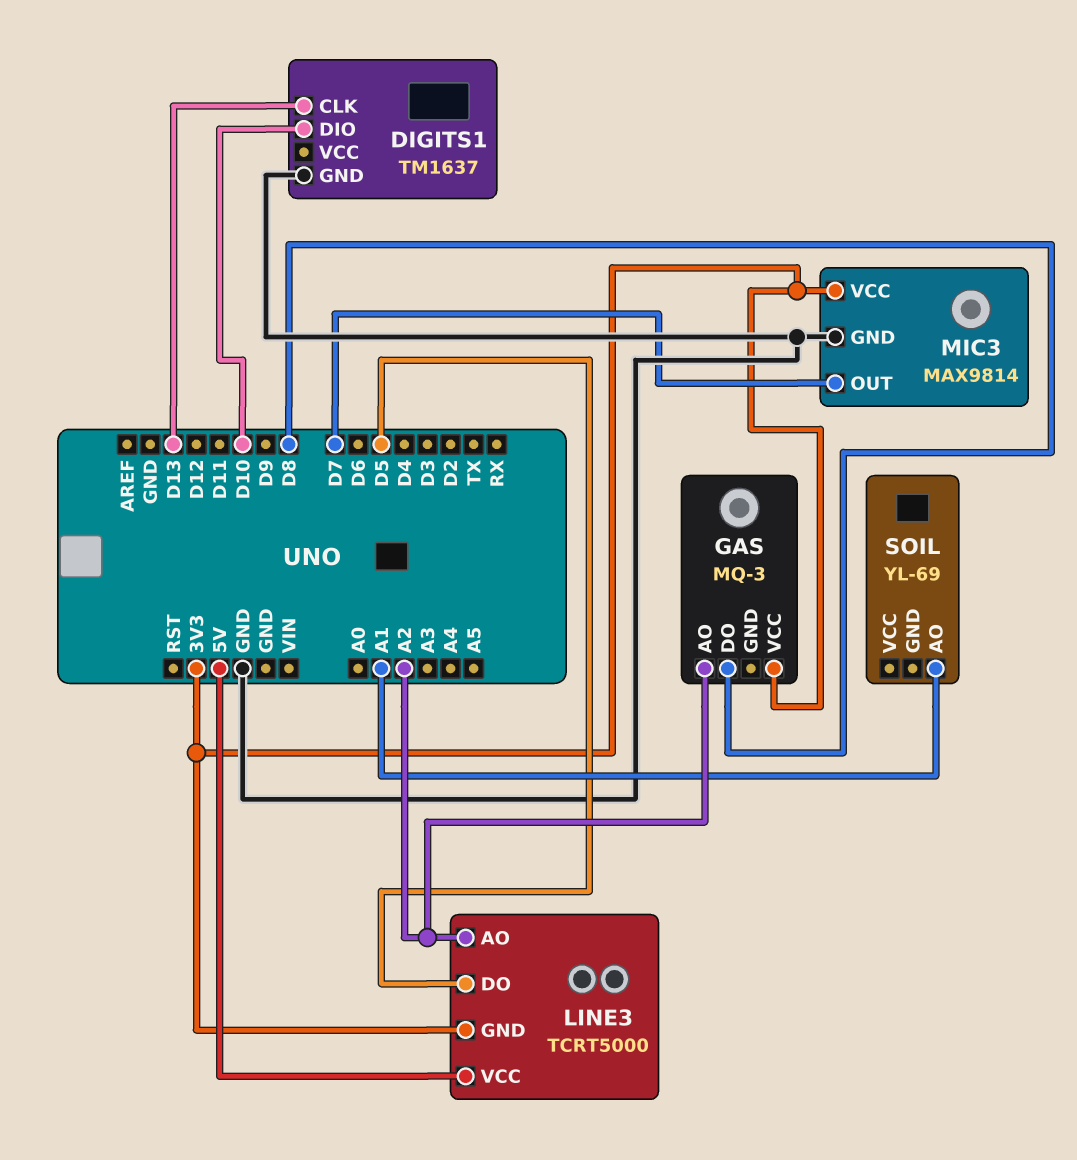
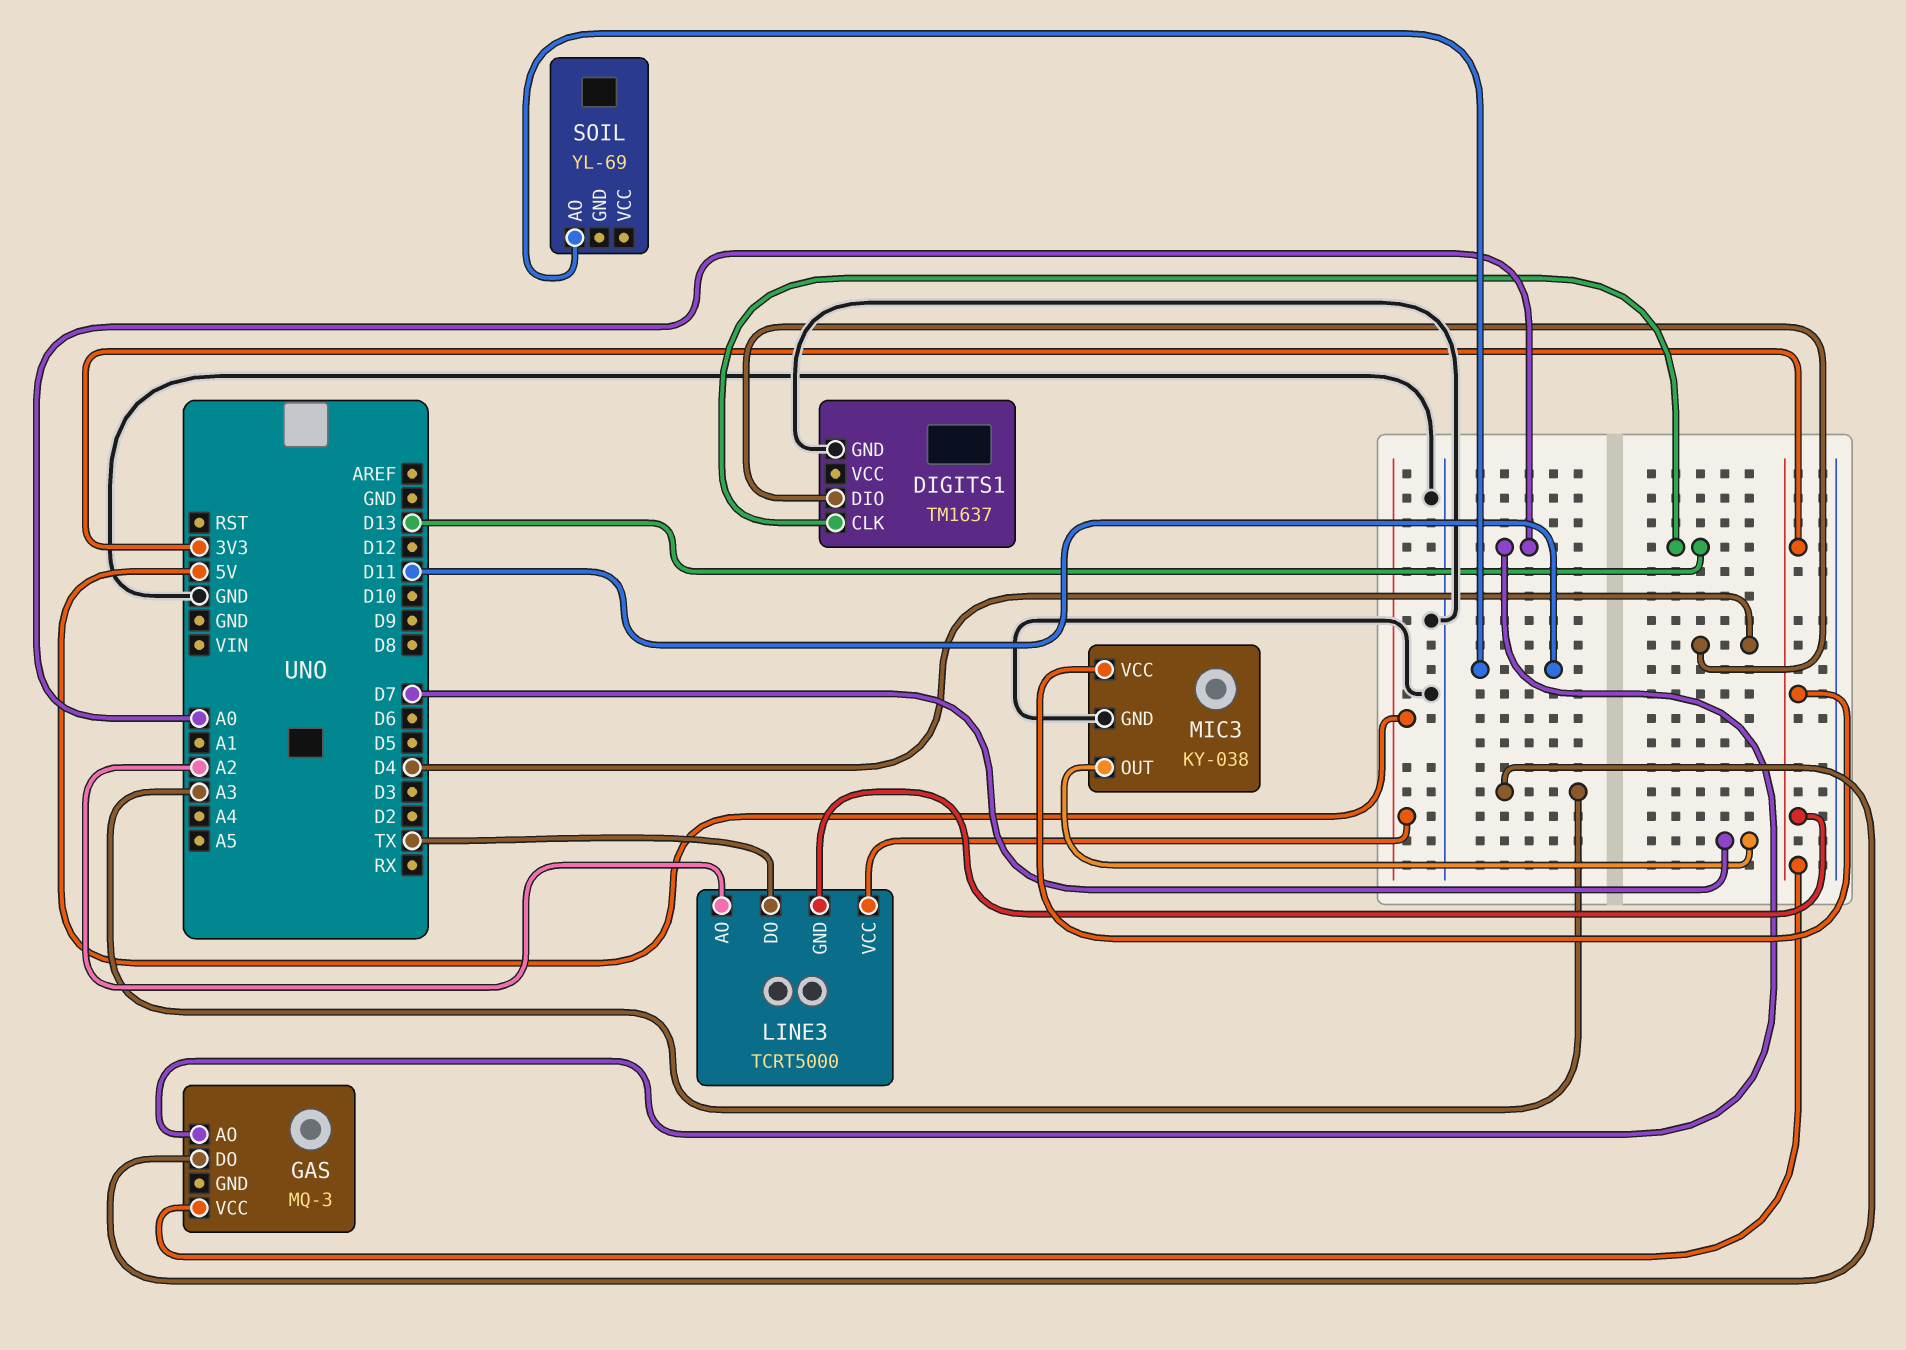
DIGITS1 pin DIO: D10 -> D4
GAS pin AO: A2 -> A0
GAS pin DO: D8 -> A3
LINE3 pin DO: D5 -> TX
MIC3: MAX9814 -> KY-038
SOIL pin AO: A1 -> D11

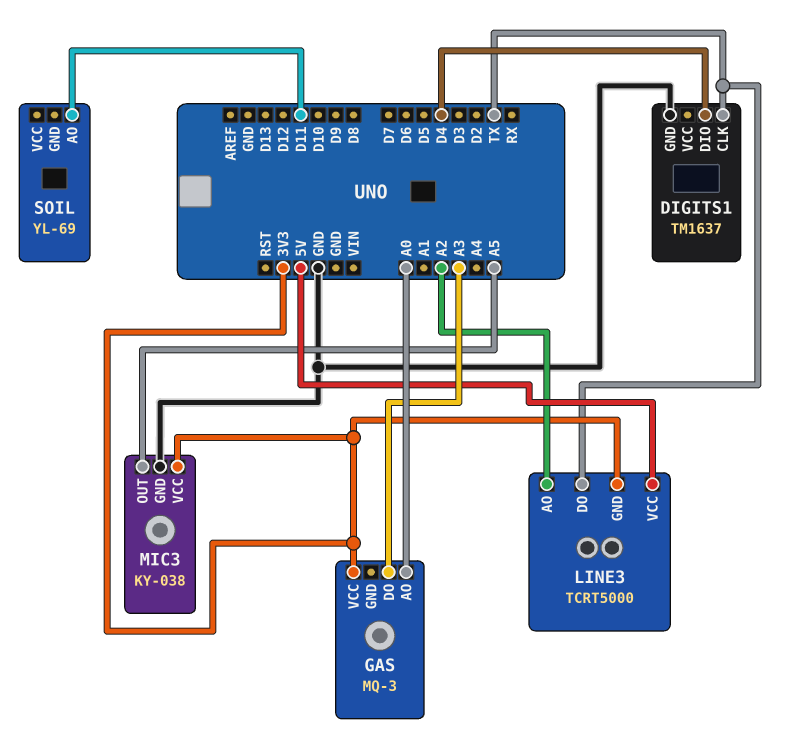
DIGITS1 pin CLK: D13 -> TX
MIC3 pin OUT: D7 -> A5

